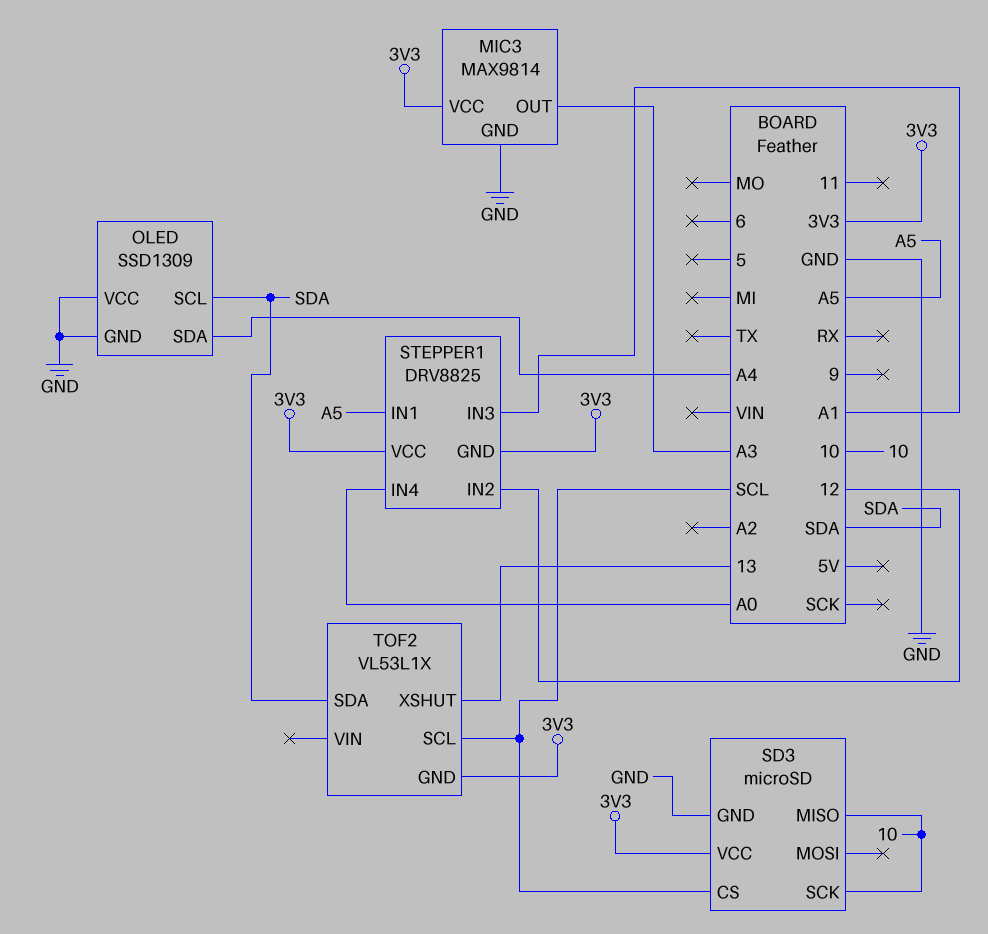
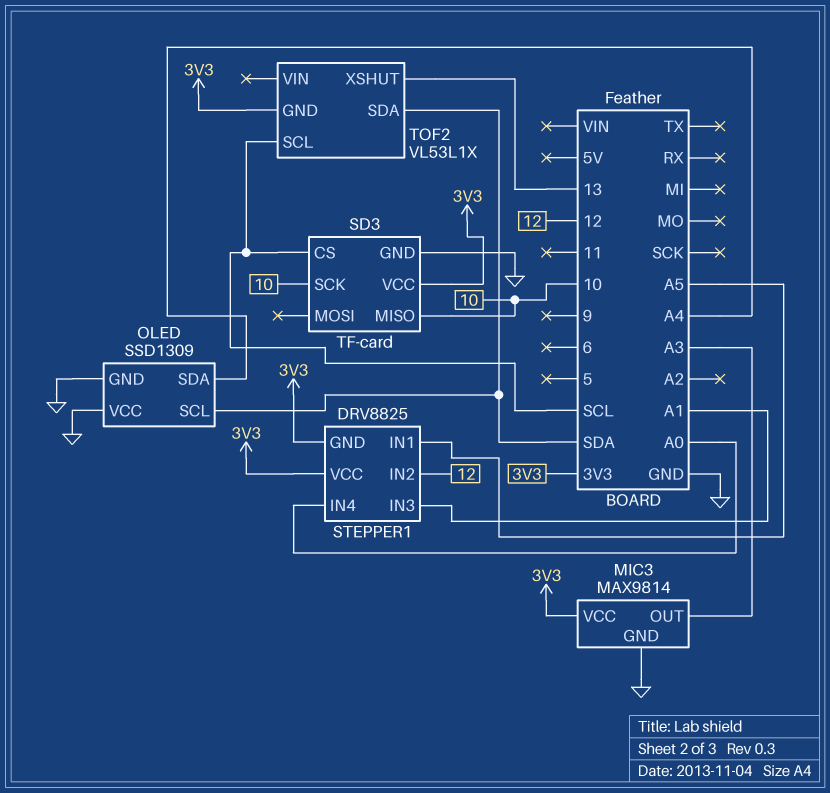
SD3: microSD -> TF-card

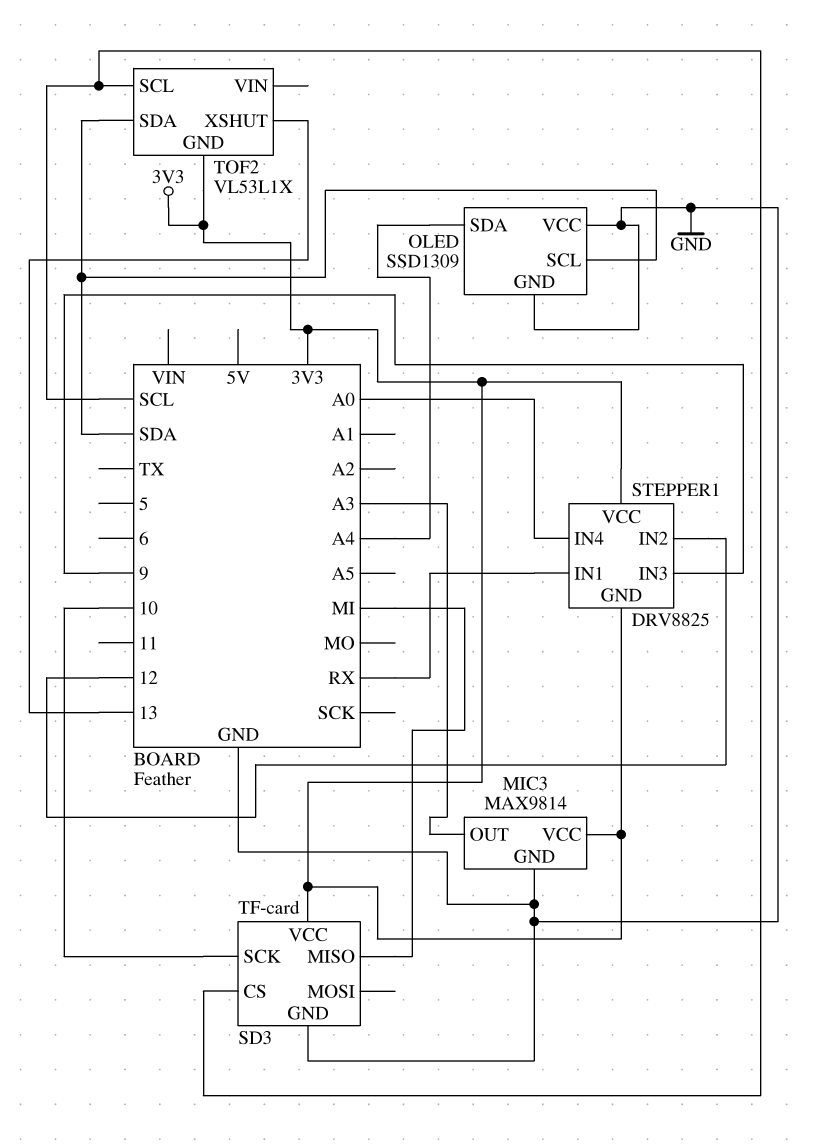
SD3 pin MISO: 10 -> MI
STEPPER1 pin IN1: A5 -> RX
STEPPER1 pin IN3: A1 -> 9

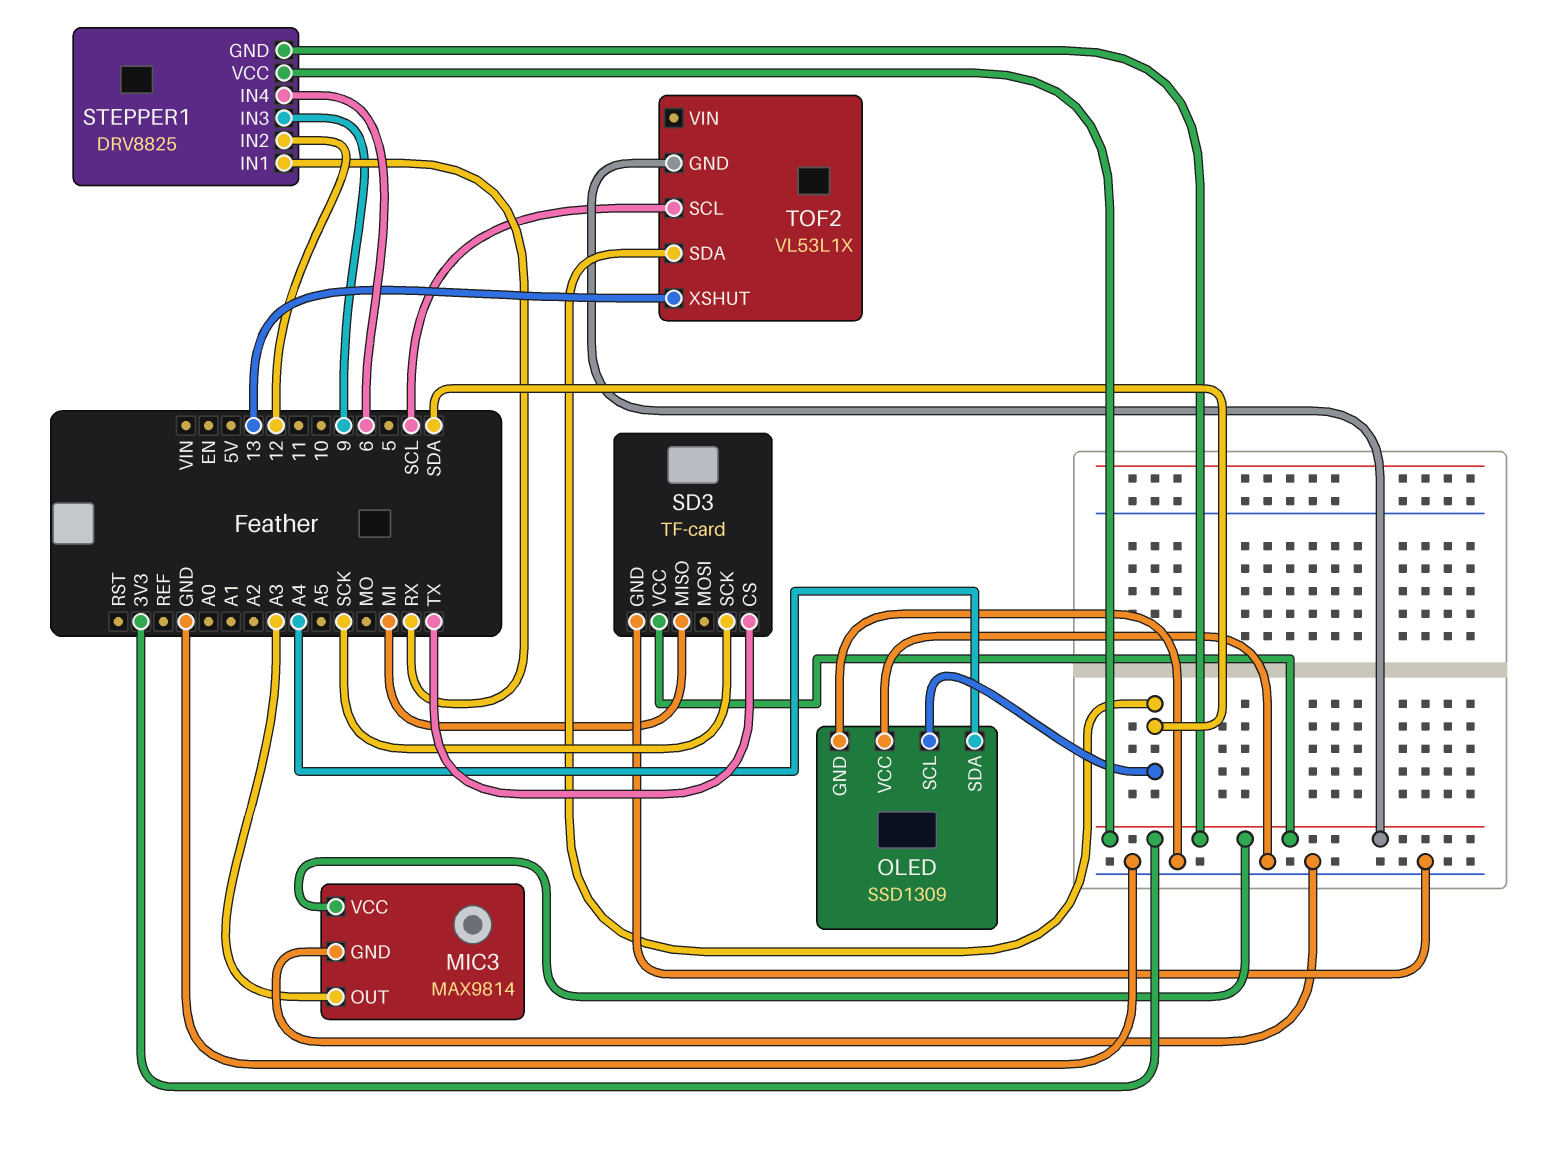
SD3 pin CS: SCL -> TX
SD3 pin SCK: 10 -> SCK
STEPPER1 pin IN4: A0 -> 6

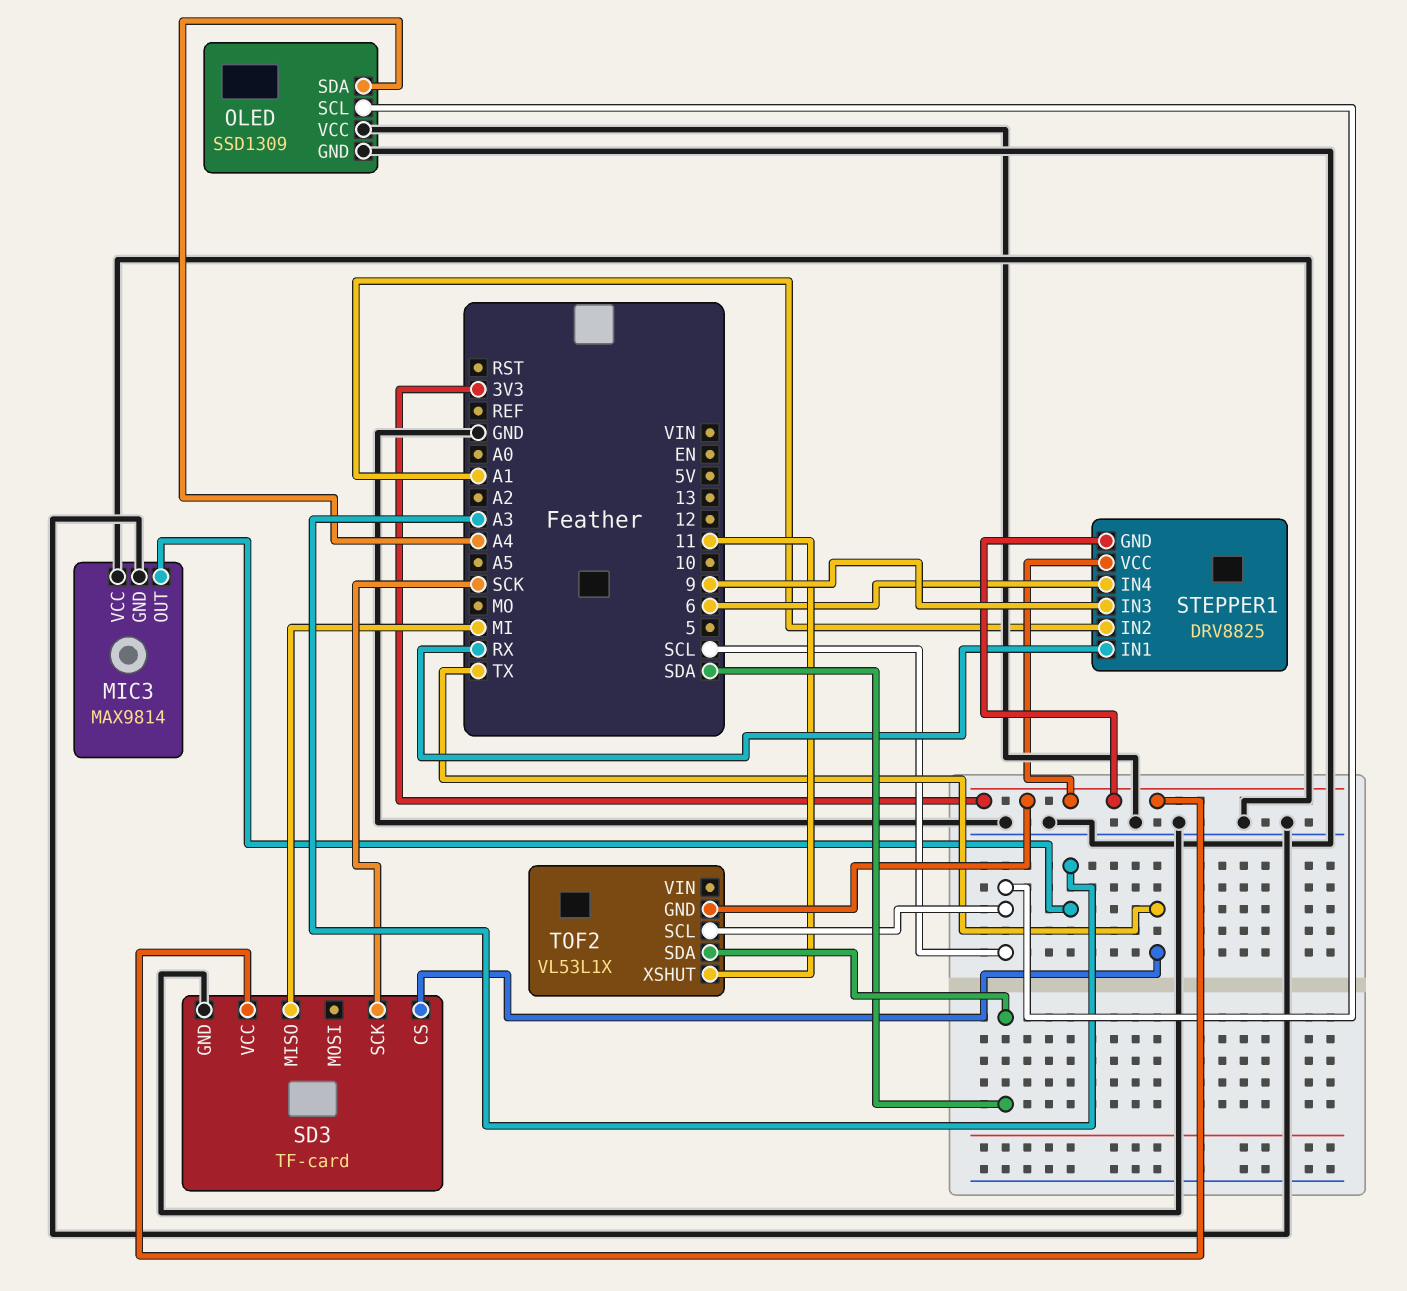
MIC3 pin VCC: 3V3 -> GND
OLED pin SCL: SDA -> SCL
STEPPER1 pin IN2: 12 -> A1
TOF2 pin XSHUT: 13 -> 11

